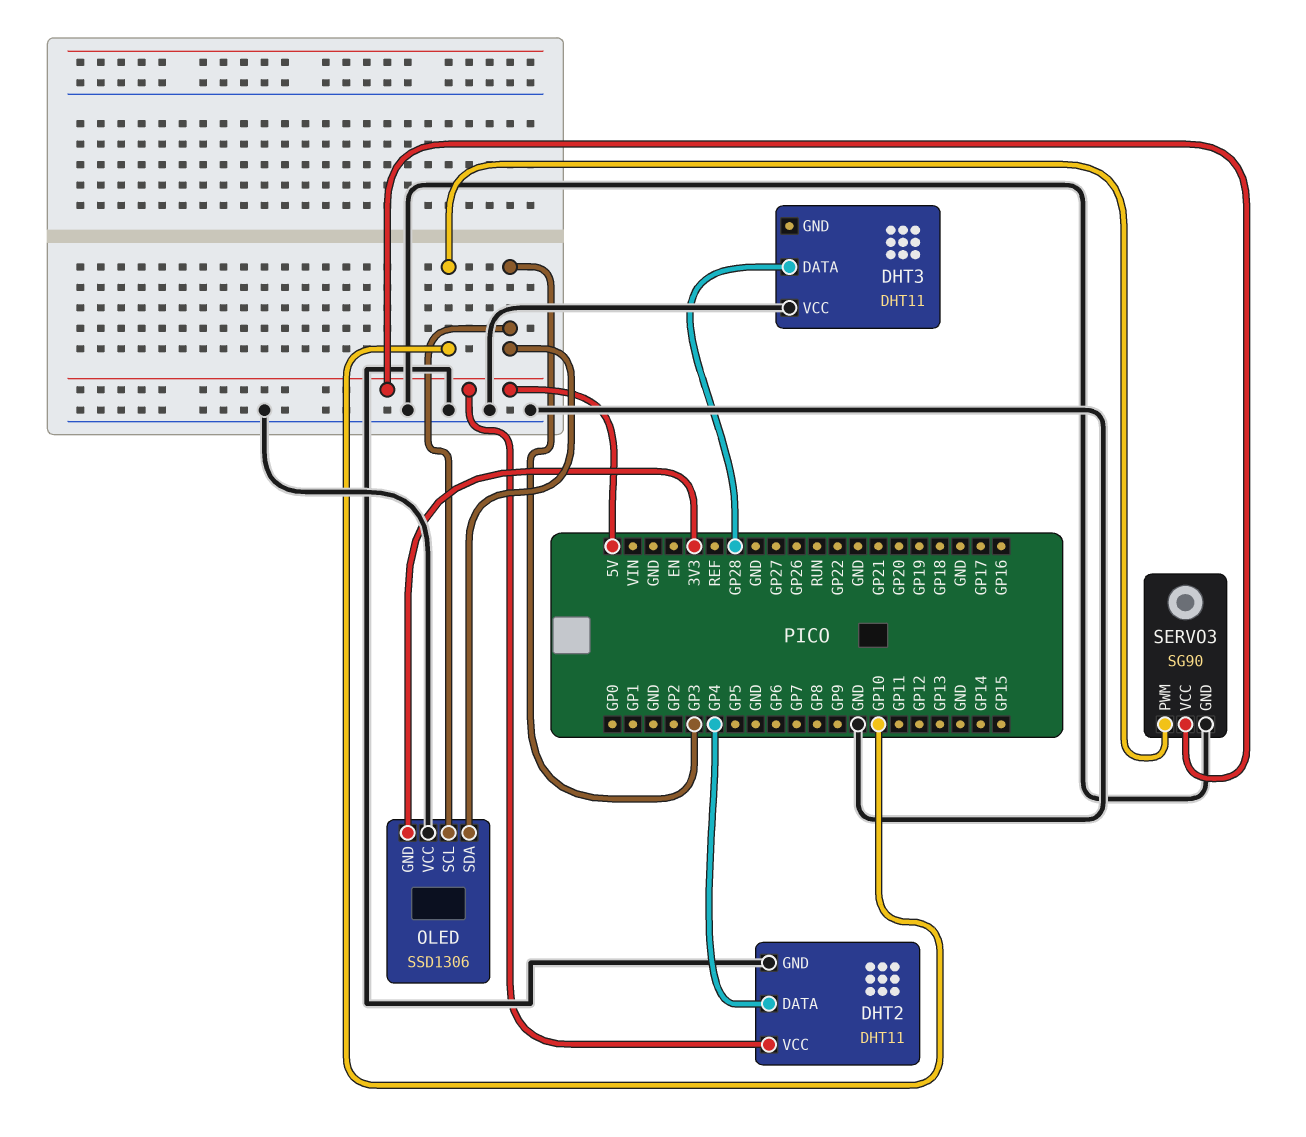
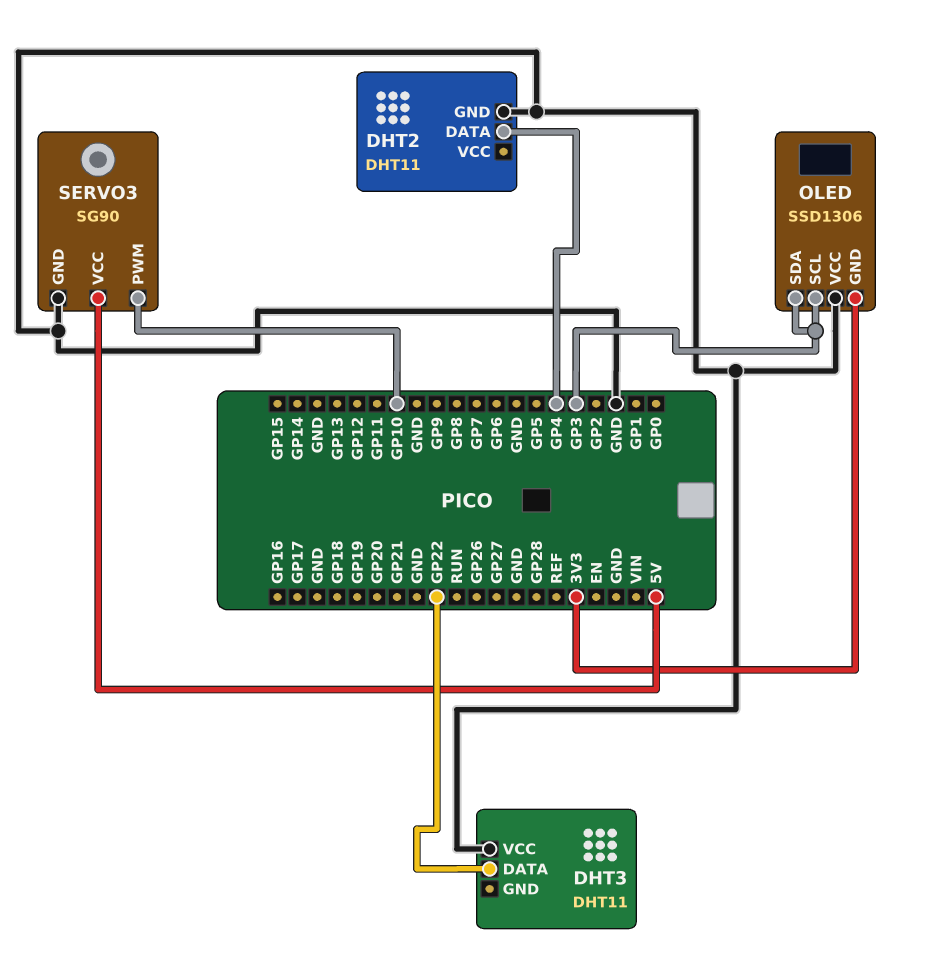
DHT2 pin VCC: 5V -> none
DHT3 pin DATA: GP28 -> GP22

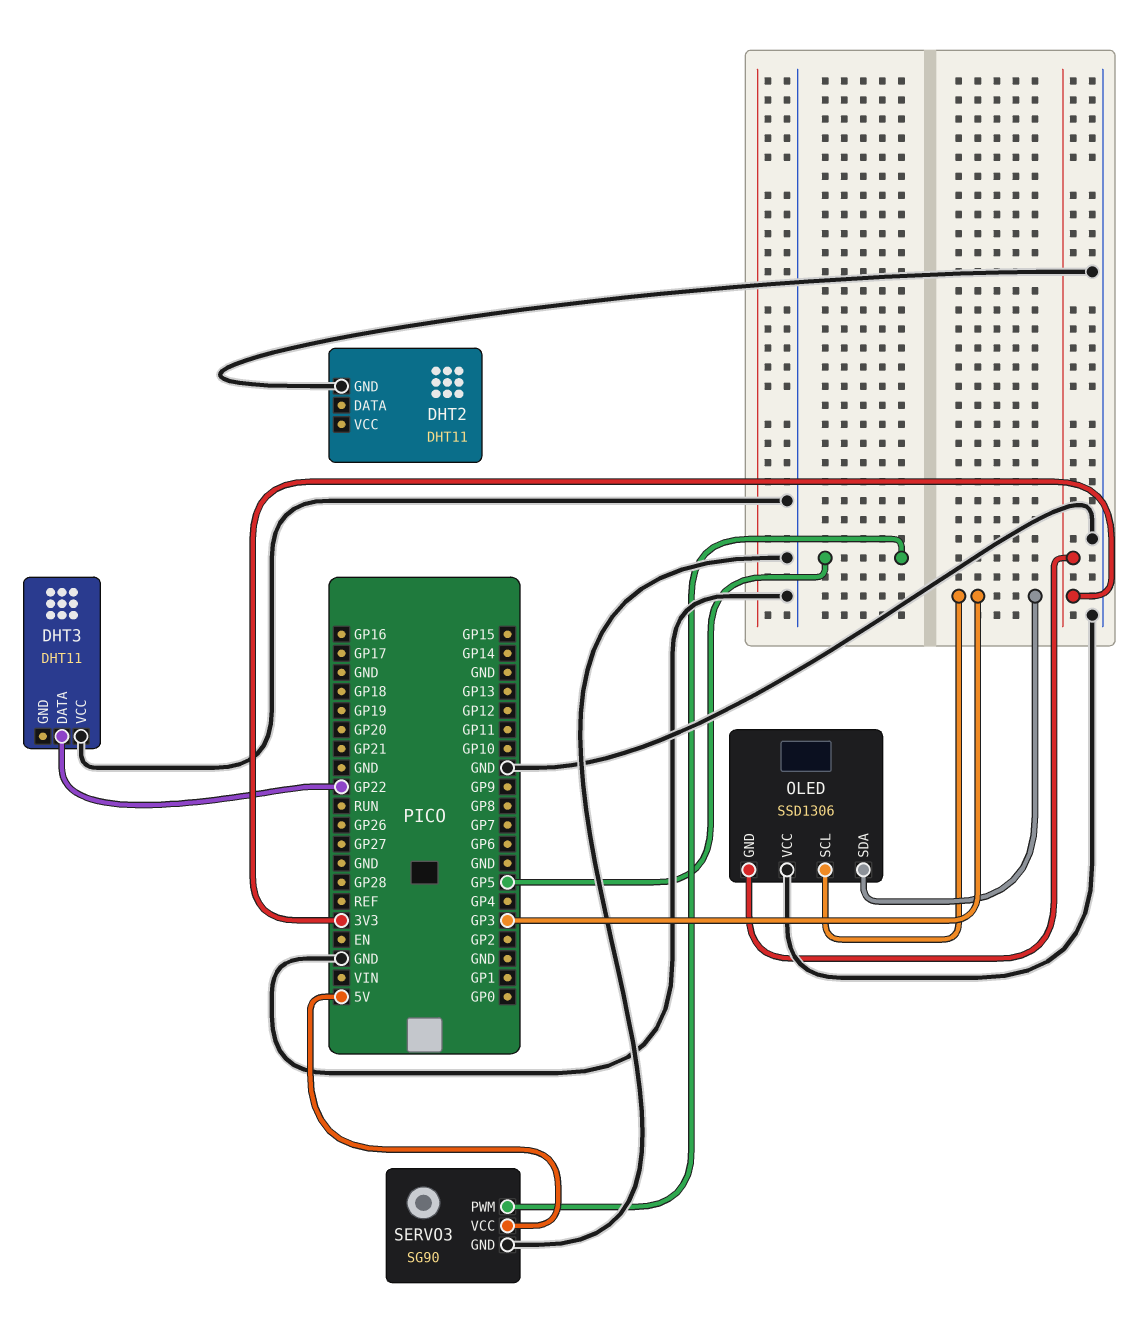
DHT2 pin DATA: GP4 -> none
SERVO3 pin PWM: GP10 -> GP5

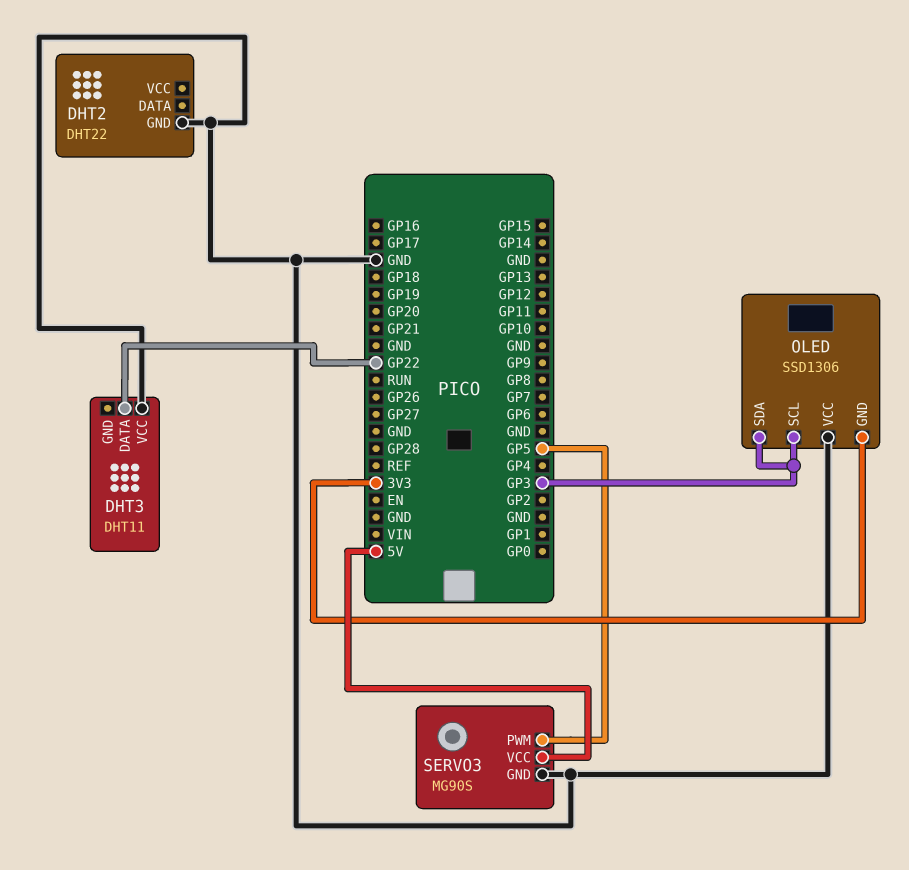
DHT2: DHT11 -> DHT22
SERVO3: SG90 -> MG90S

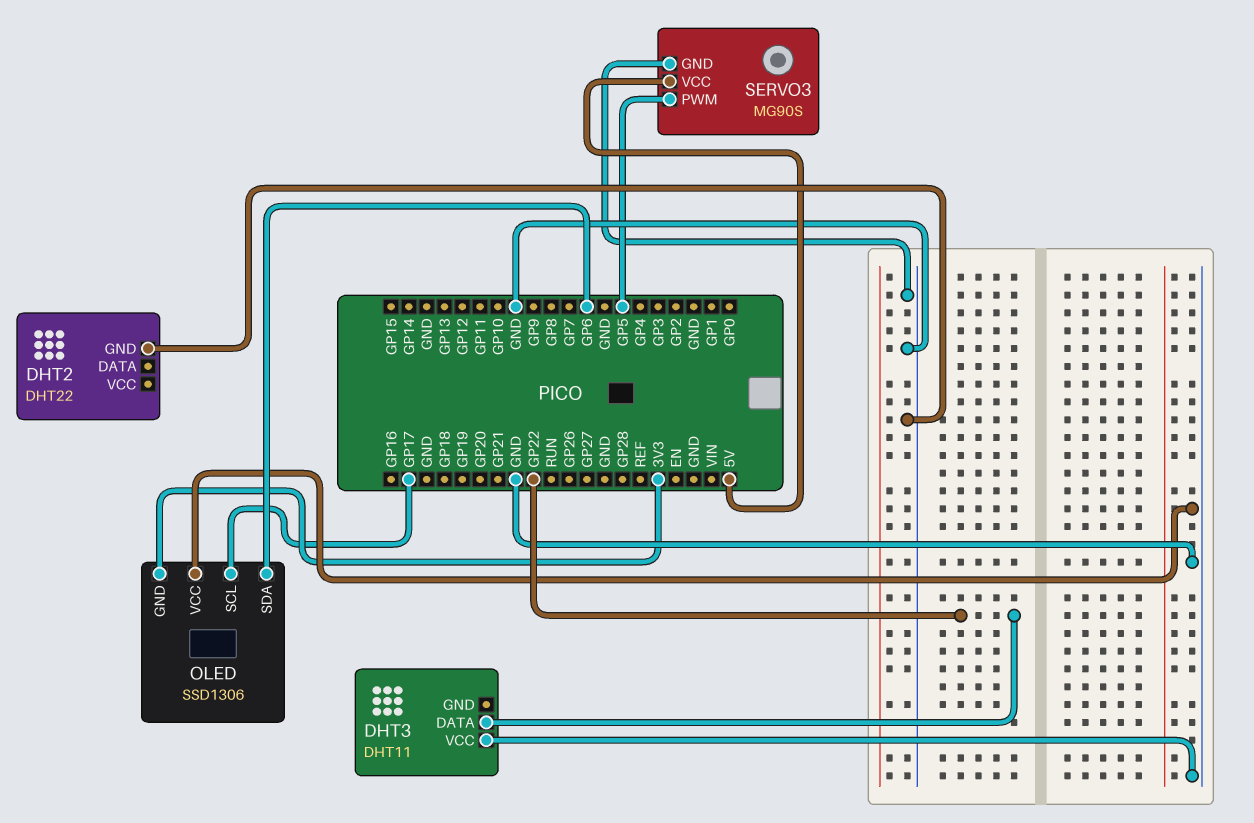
OLED pin SCL: GP3 -> GP17
OLED pin SDA: GP3 -> GP6

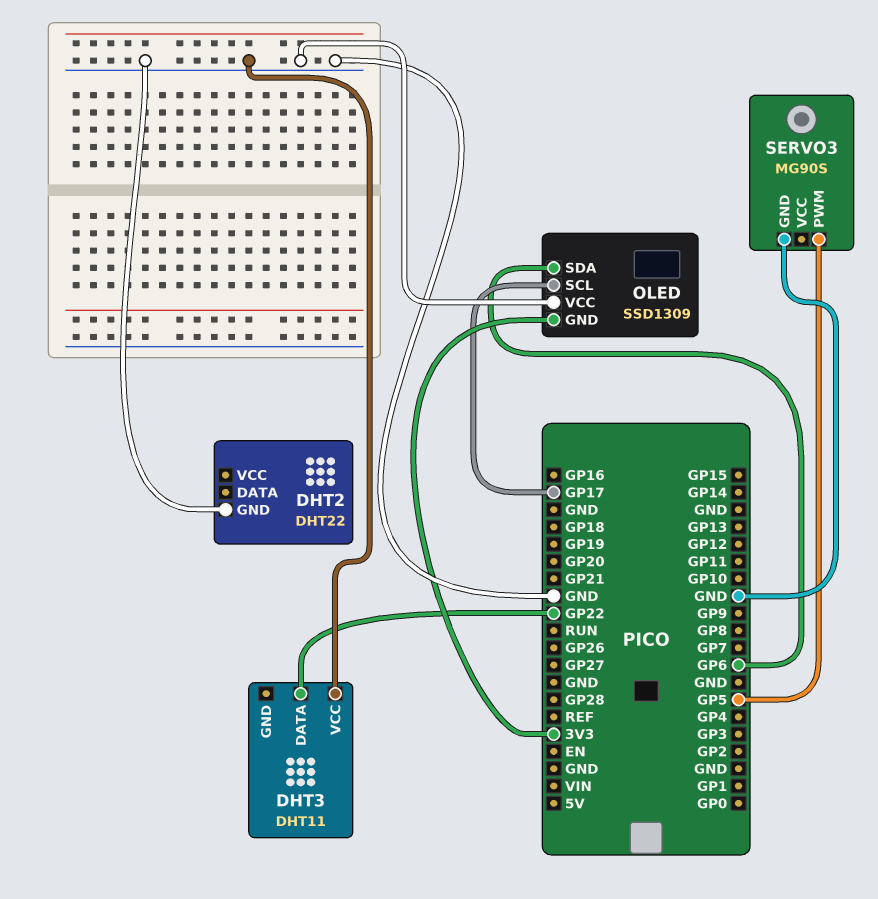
OLED: SSD1306 -> SSD1309
SERVO3 pin VCC: 5V -> none

